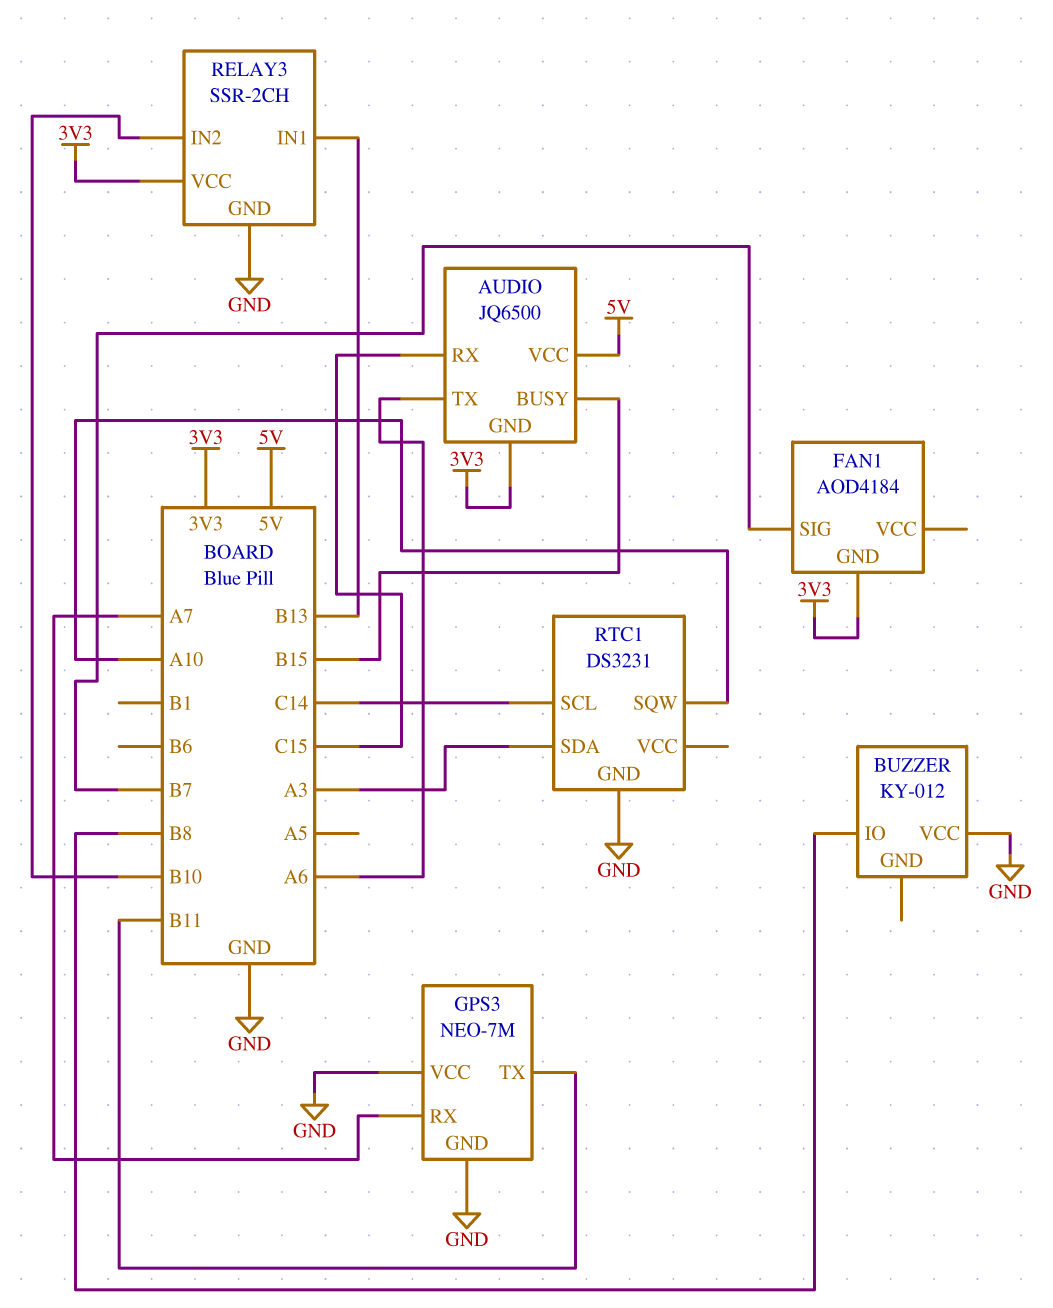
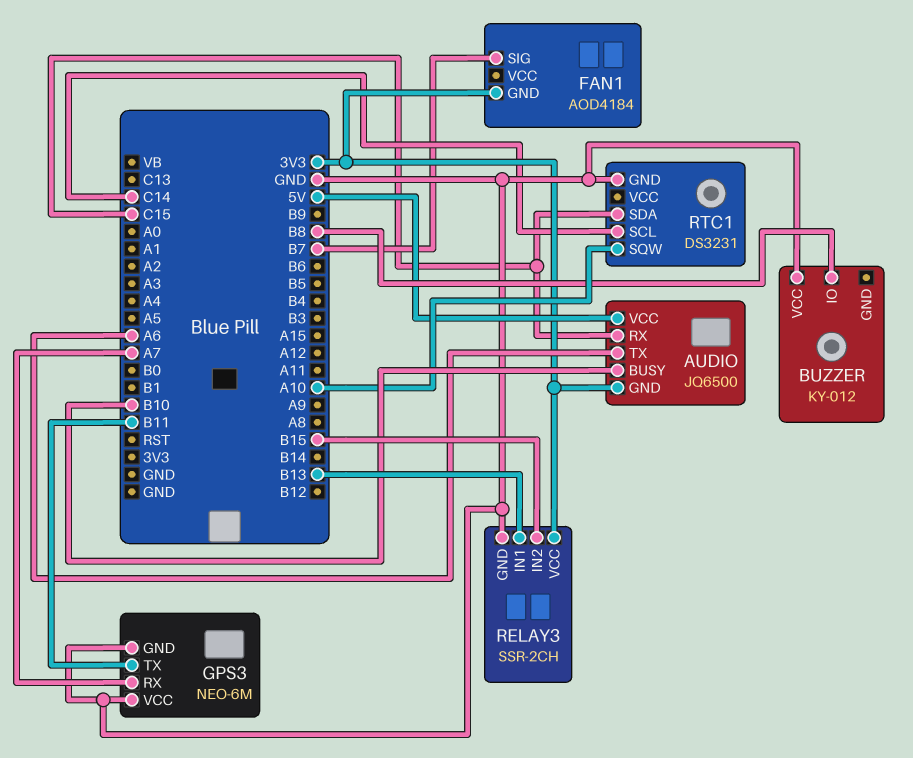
AUDIO pin BUSY: B15 -> B10
GPS3: NEO-7M -> NEO-6M
RELAY3 pin IN2: B10 -> B15
RTC1 pin SDA: A3 -> C15

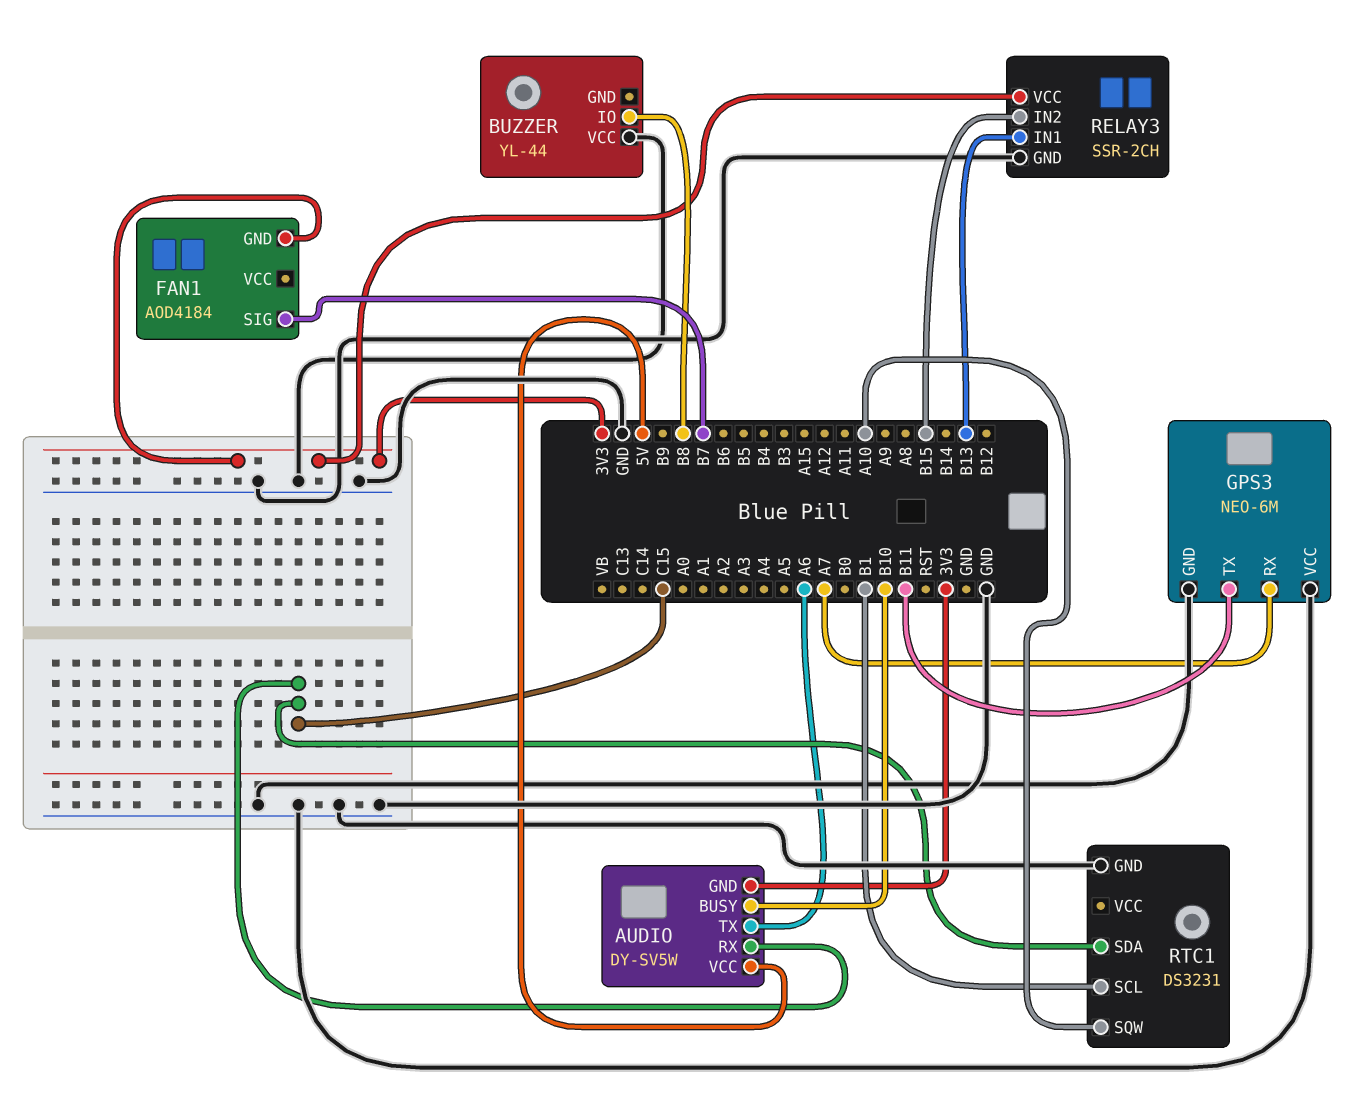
AUDIO: JQ6500 -> DY-SV5W
BUZZER: KY-012 -> YL-44
RTC1 pin SCL: C14 -> B1

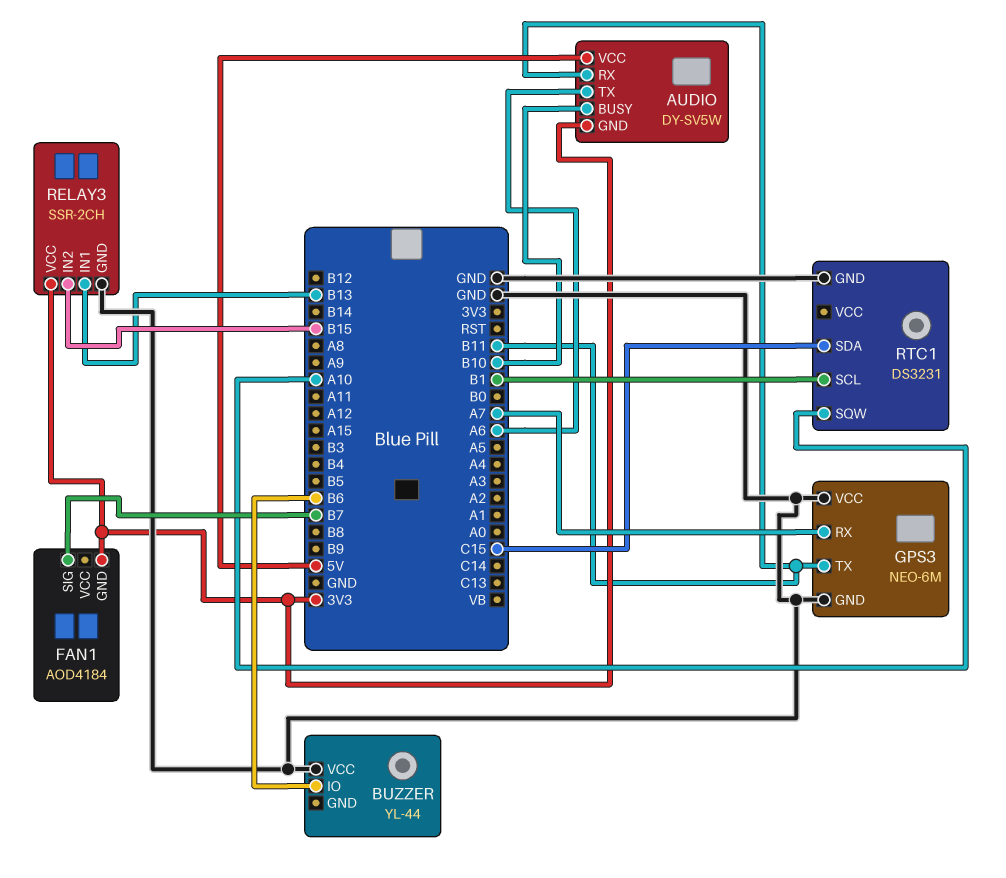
AUDIO pin RX: C15 -> B11
BUZZER pin IO: B8 -> B6

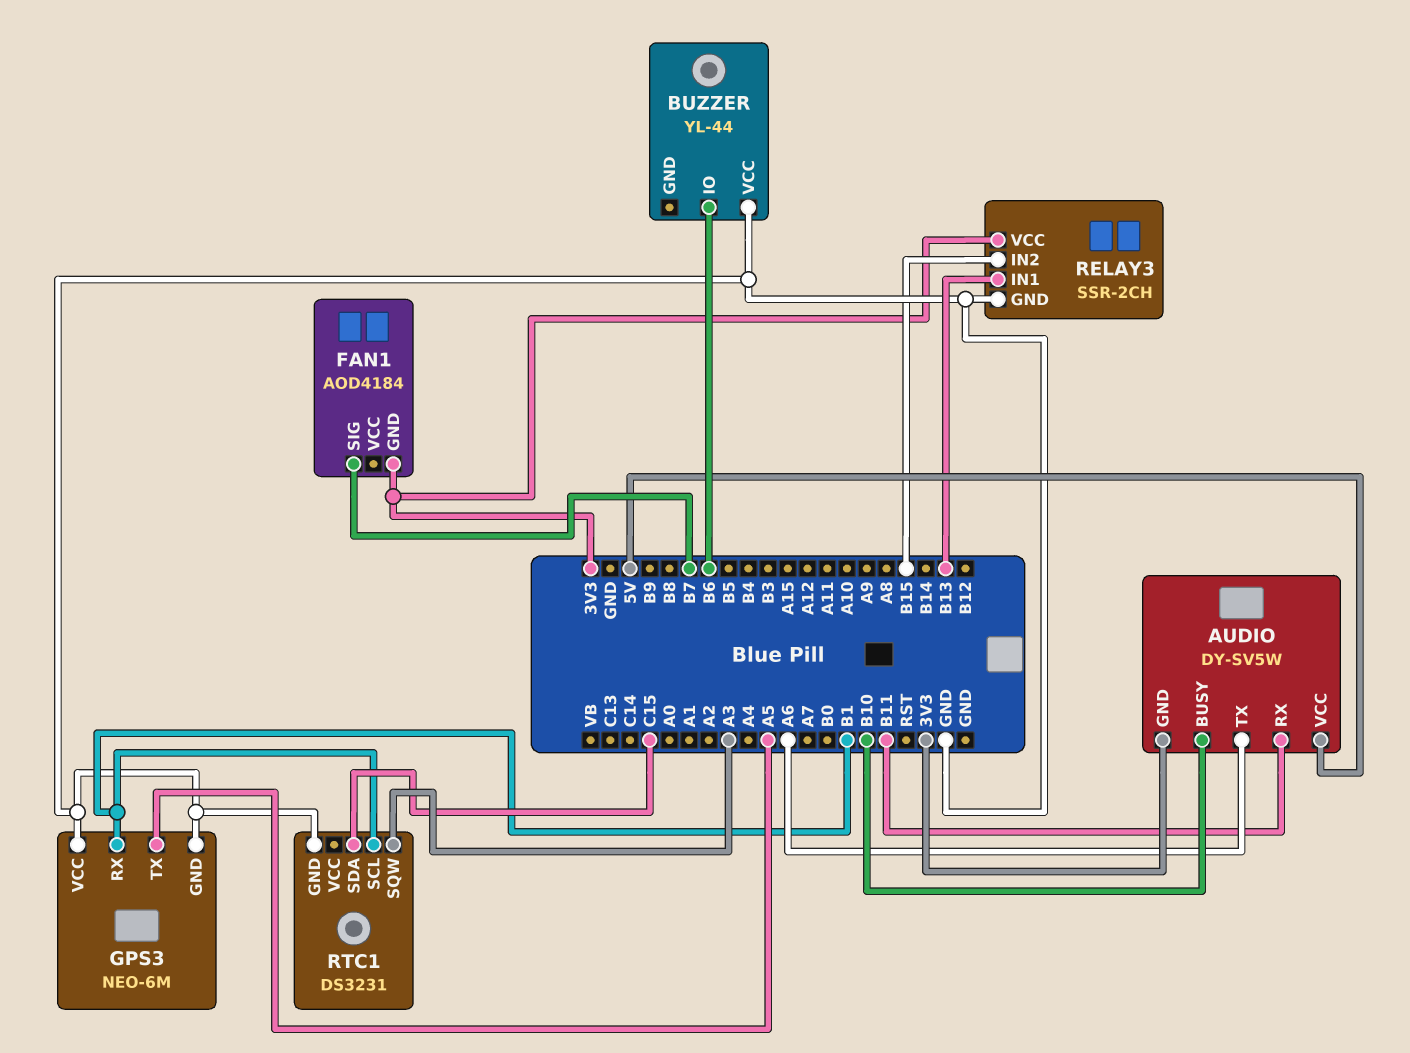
GPS3 pin RX: A7 -> B1
GPS3 pin TX: B11 -> A5
RTC1 pin SQW: A10 -> A3

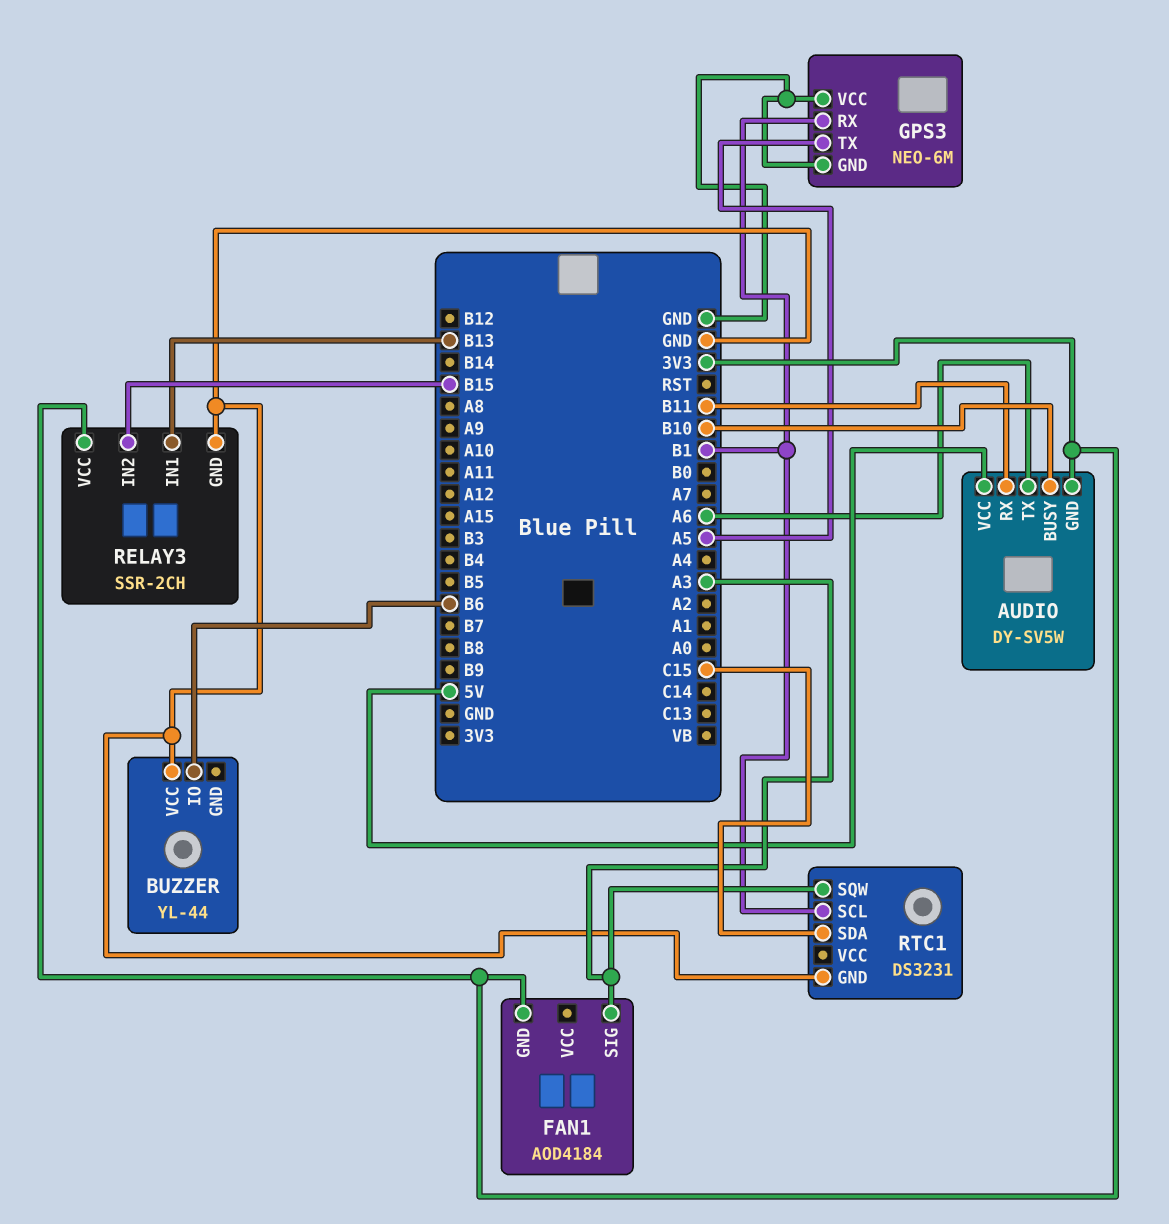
FAN1 pin SIG: B7 -> A3

